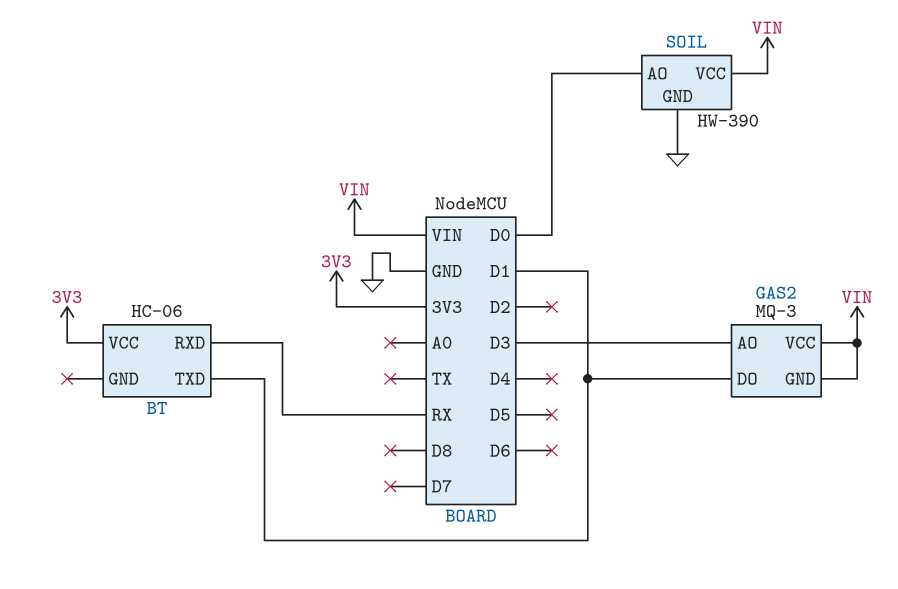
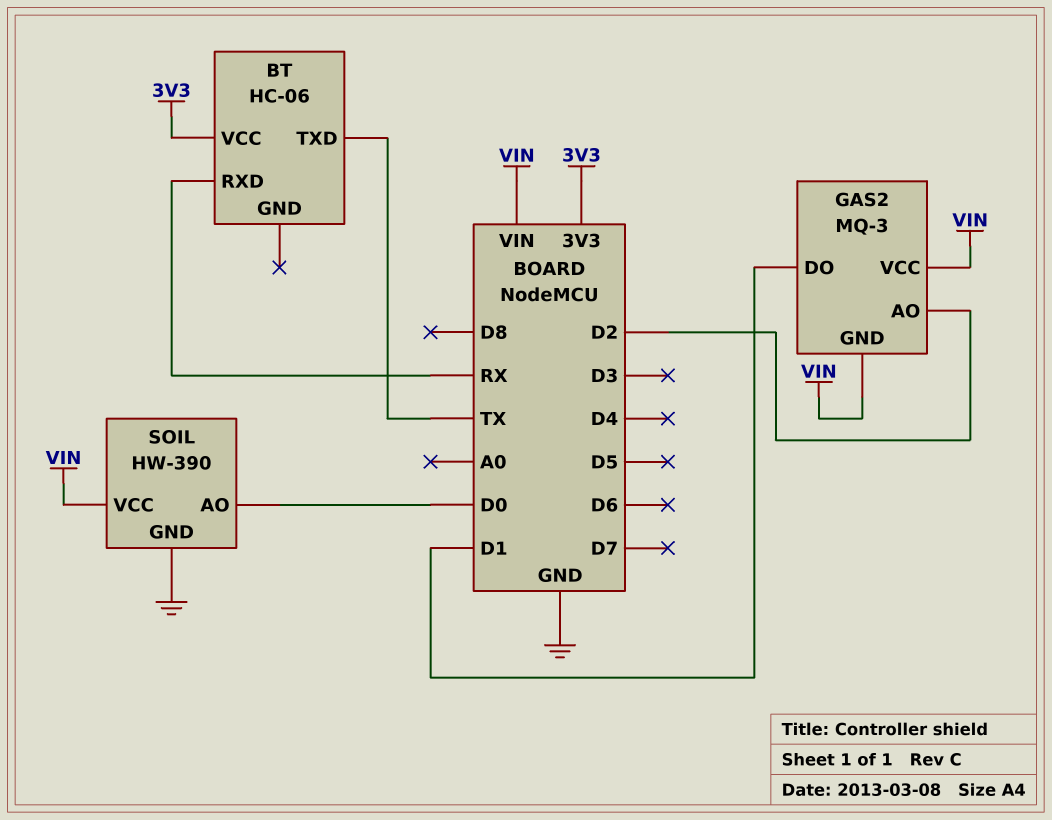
BT pin TXD: D1 -> TX
GAS2 pin AO: D3 -> D2

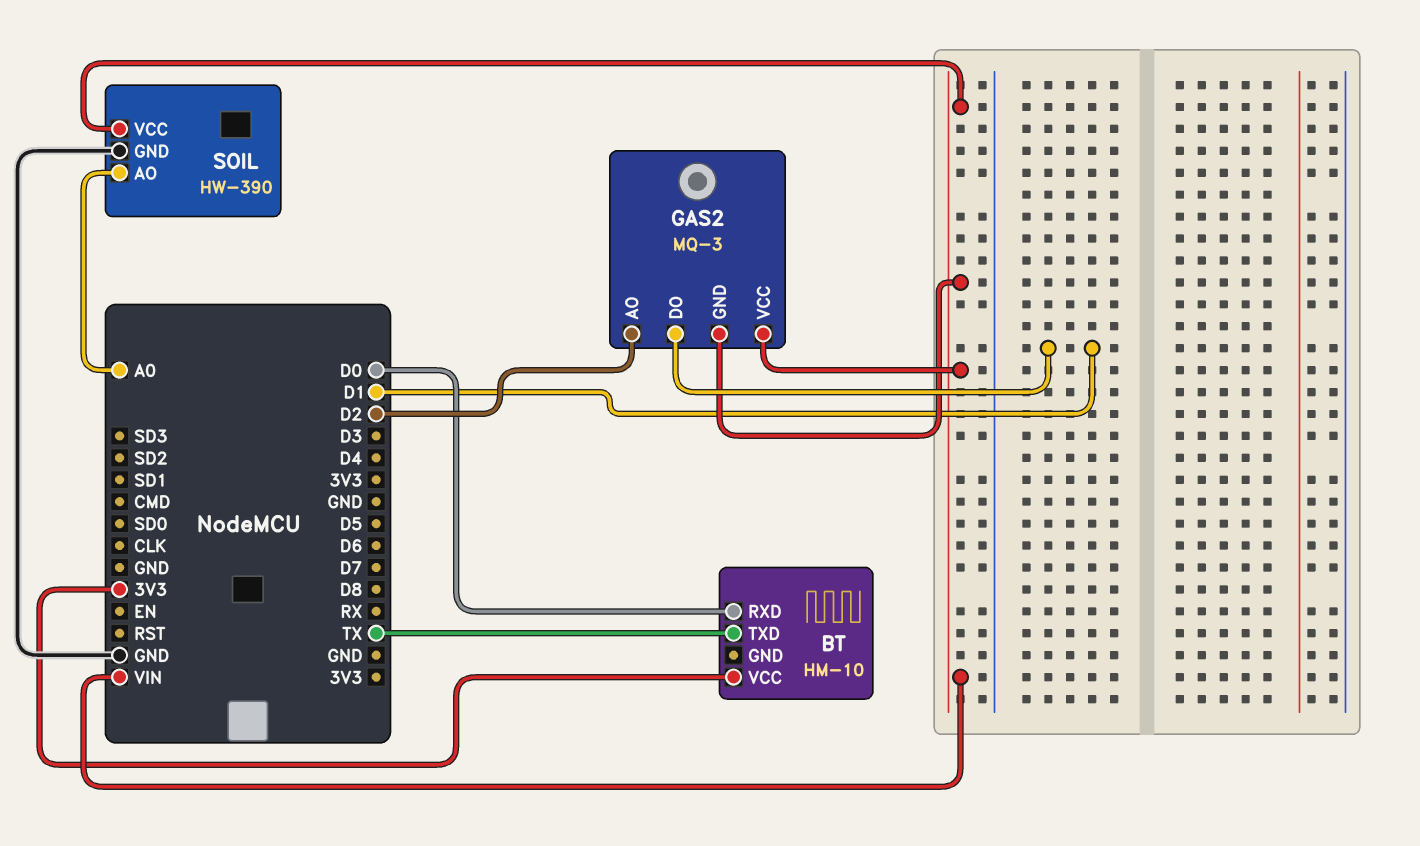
BT: HC-06 -> HM-10
BT pin RXD: RX -> D0
SOIL pin AO: D0 -> A0

